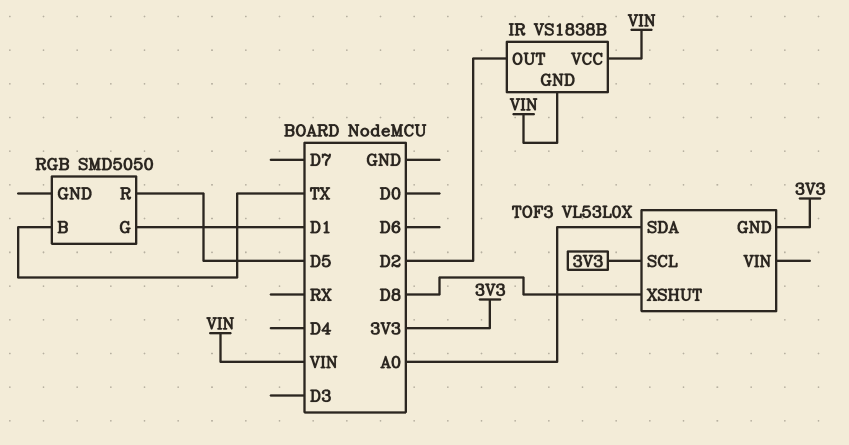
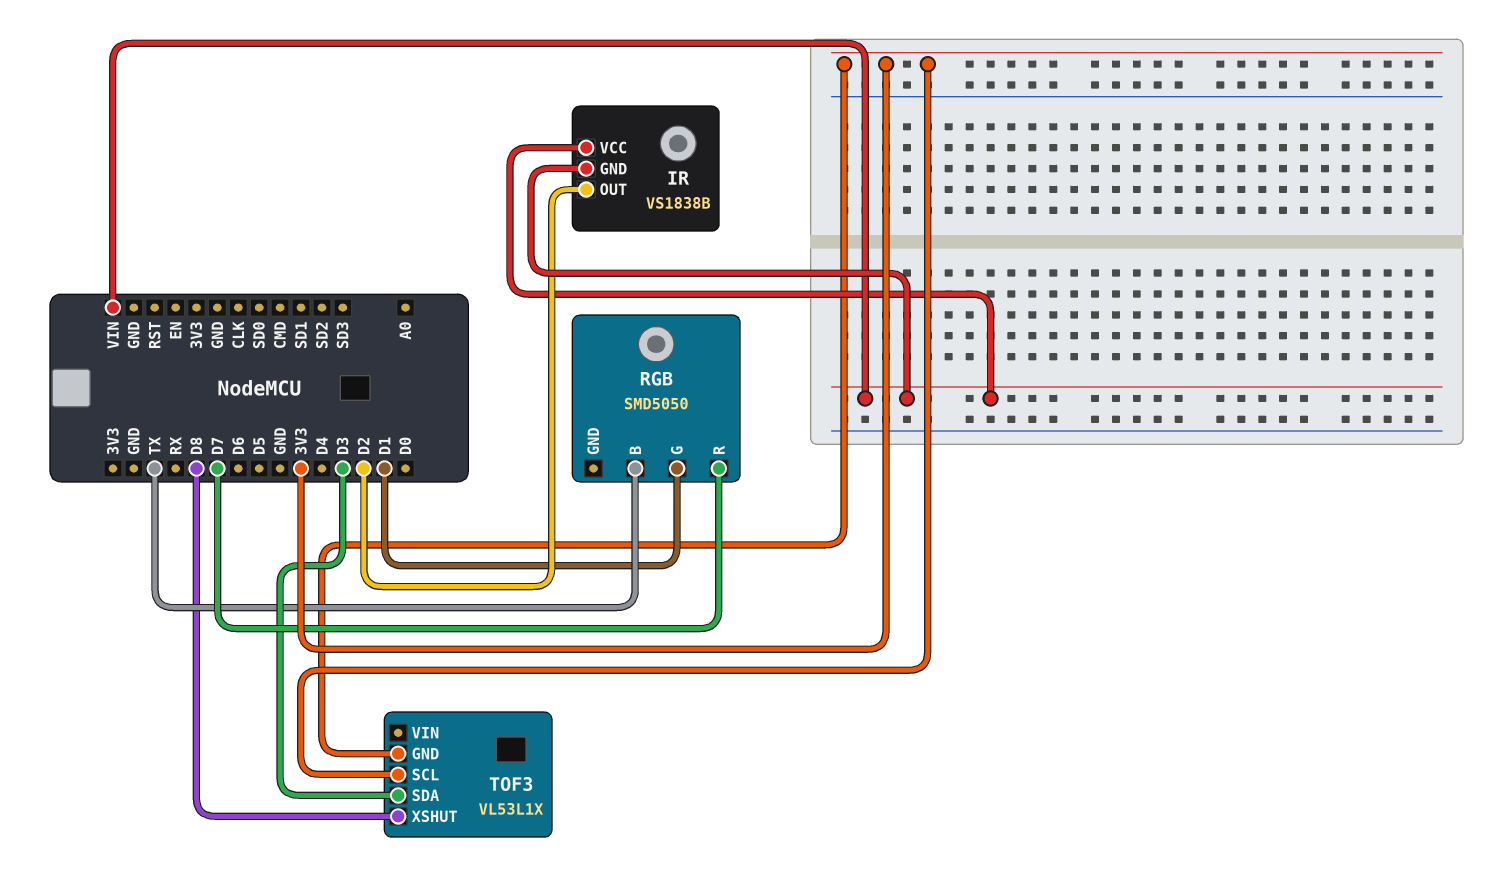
RGB pin R: D5 -> D7
TOF3: VL53L0X -> VL53L1X
TOF3 pin SDA: A0 -> D3

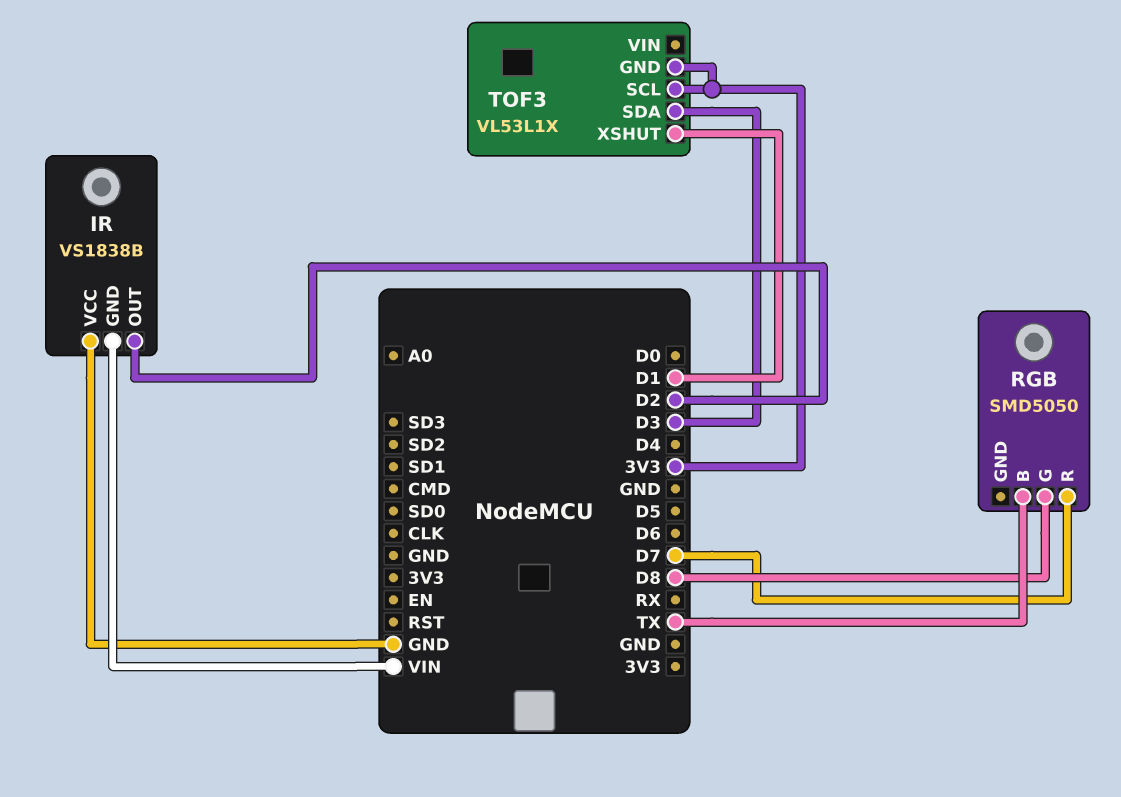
IR pin VCC: VIN -> GND
RGB pin G: D1 -> D8
TOF3 pin XSHUT: D8 -> D1

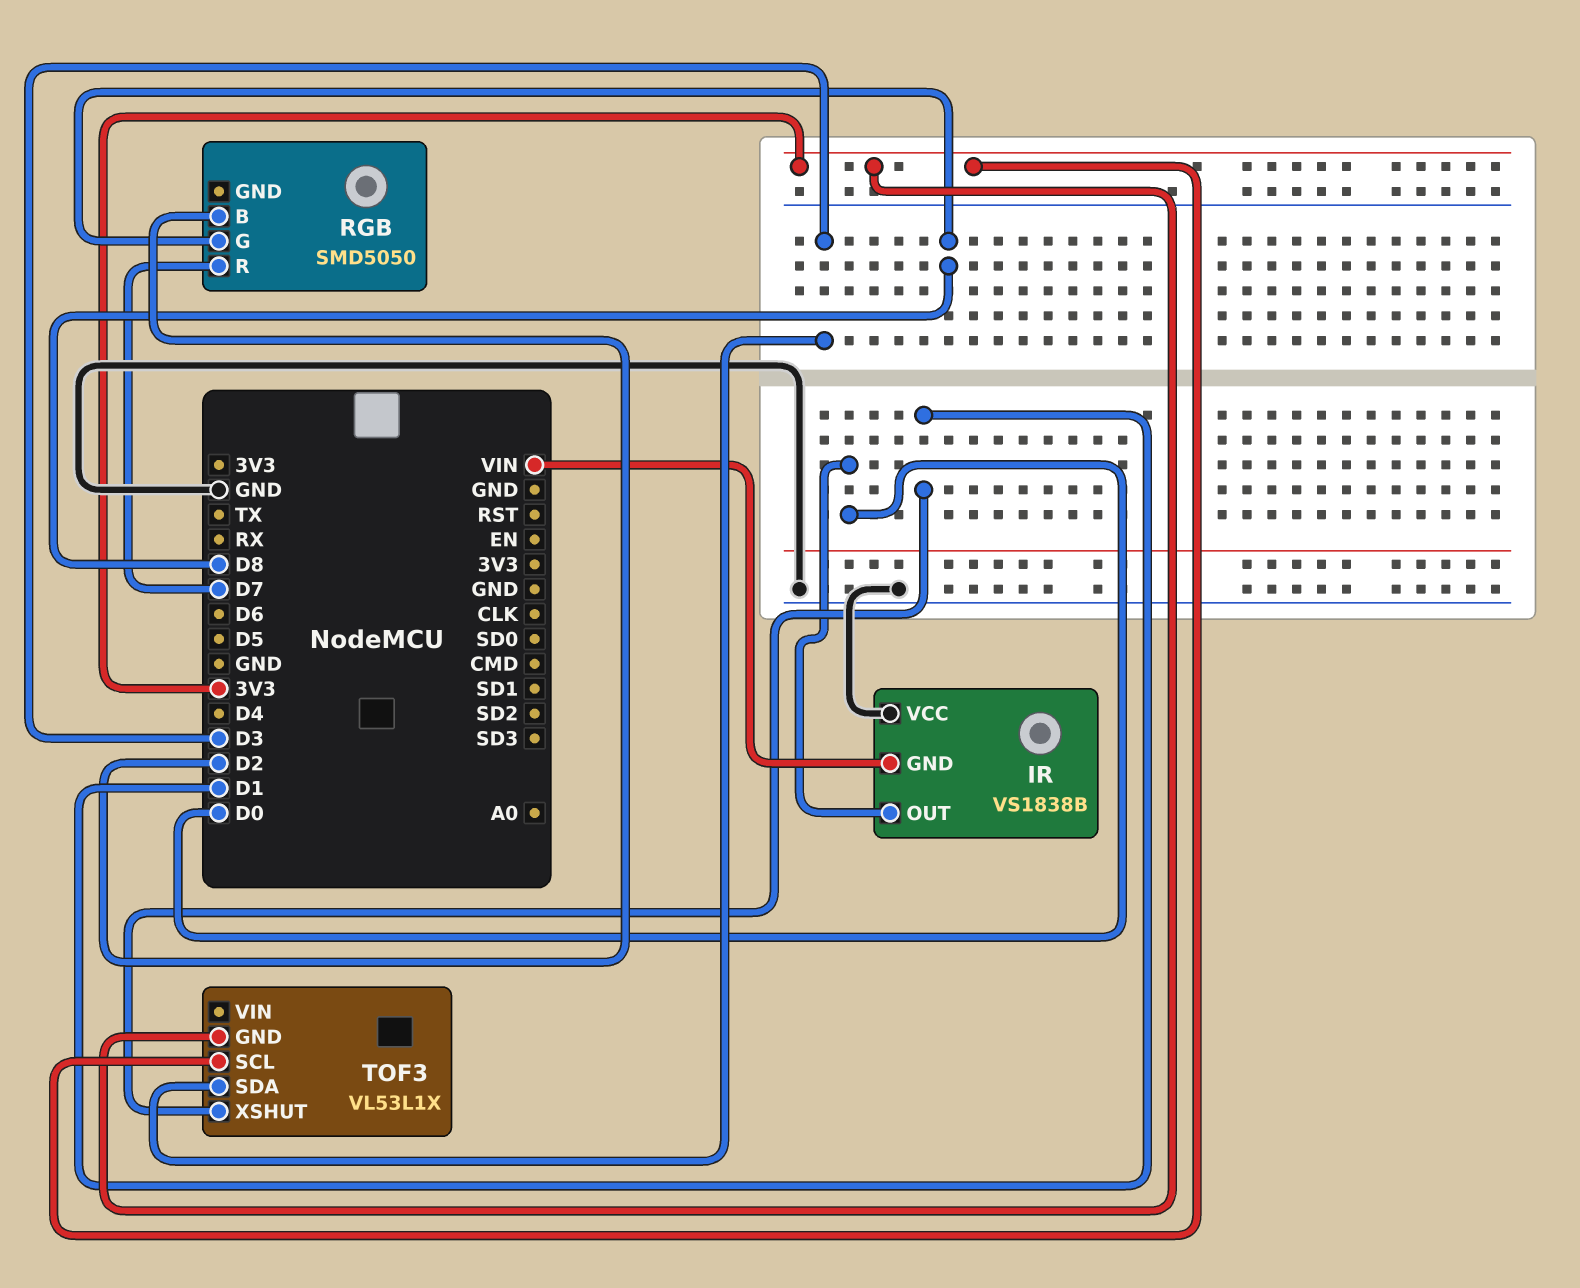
IR pin OUT: D2 -> D0
RGB pin B: TX -> D2

